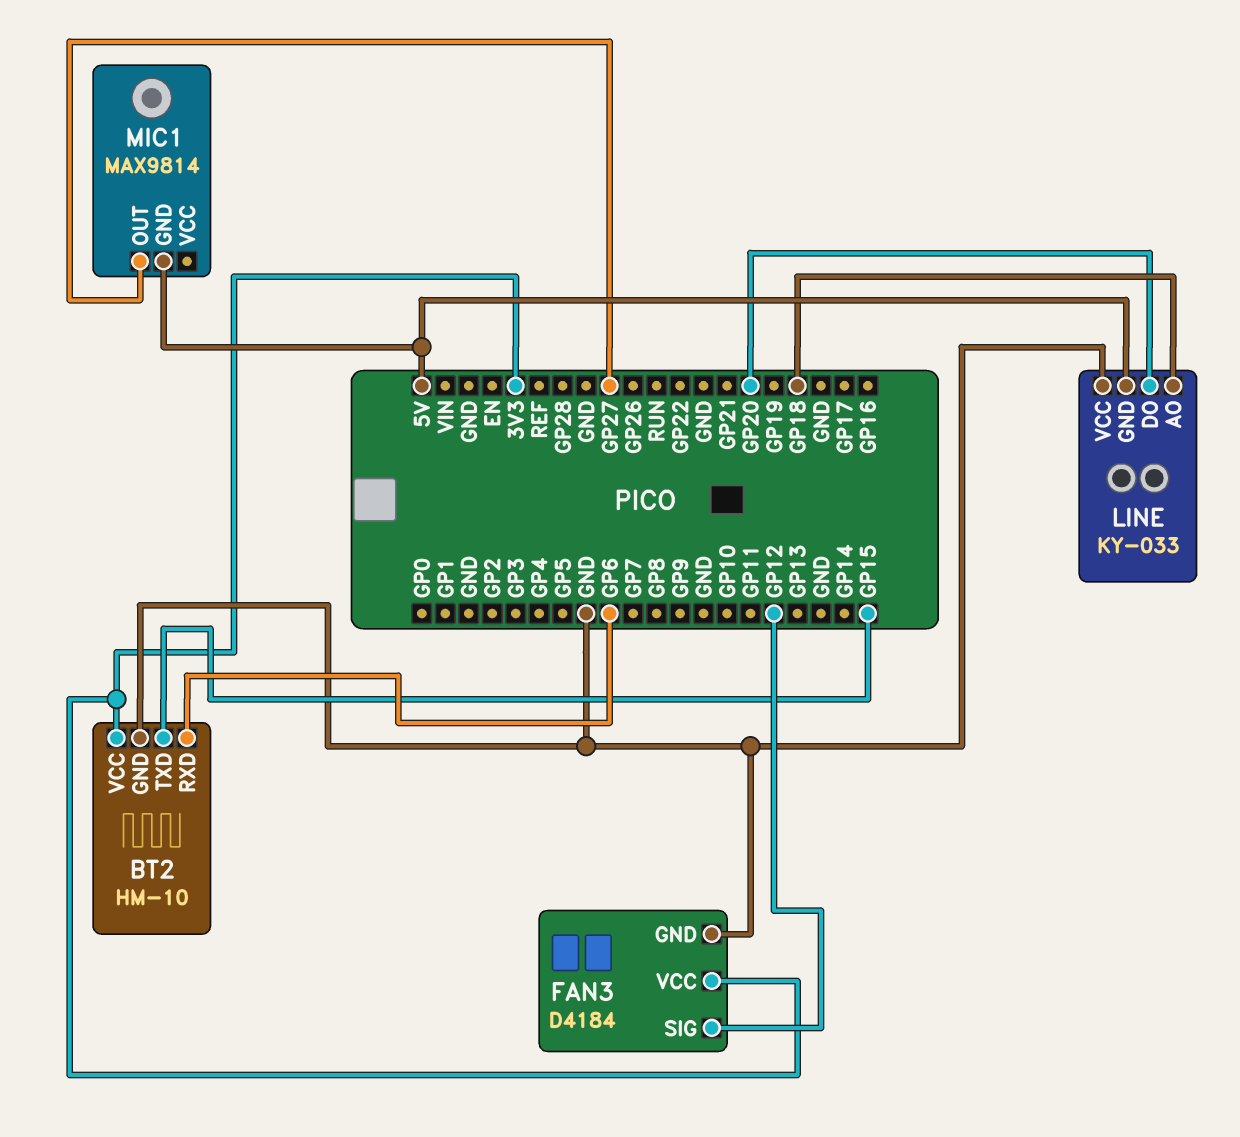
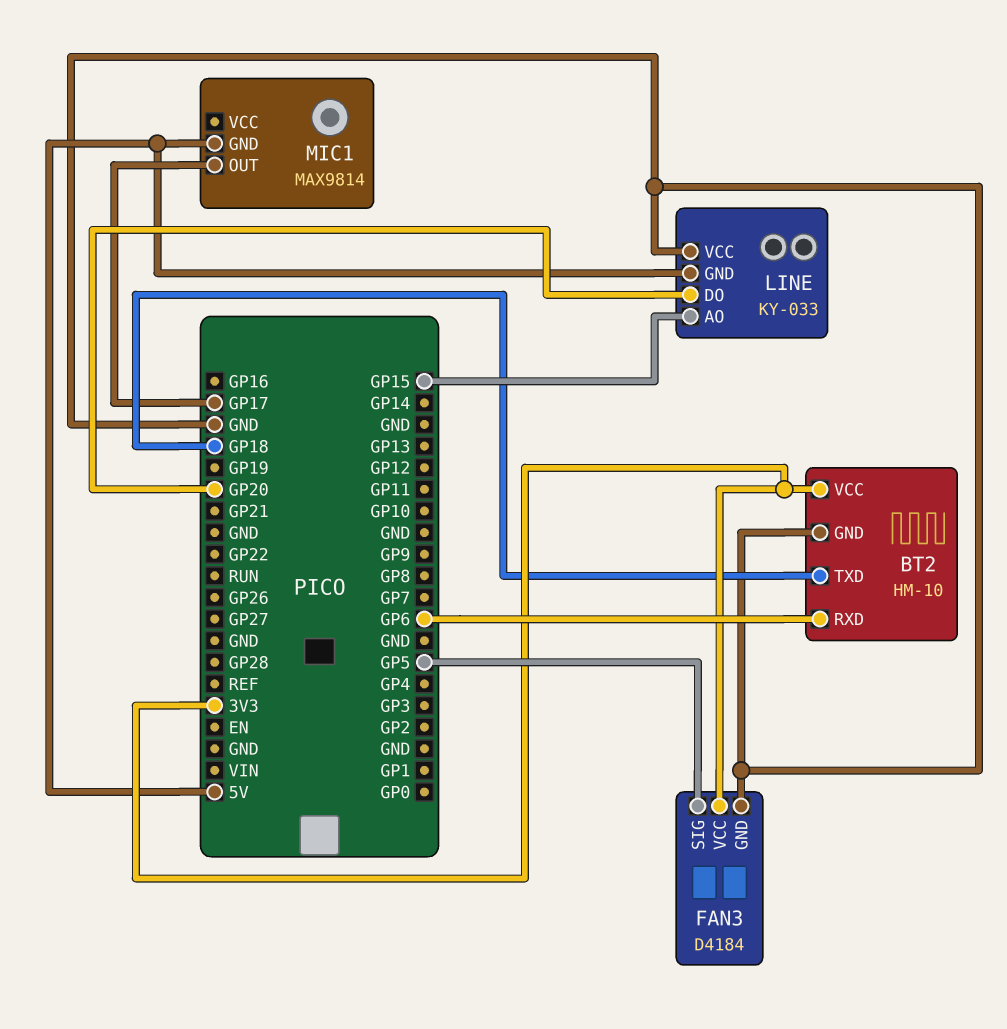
BT2 pin TXD: GP15 -> GP18
FAN3 pin SIG: GP12 -> GP5
LINE pin AO: GP18 -> GP15
MIC1 pin OUT: GP27 -> GP17

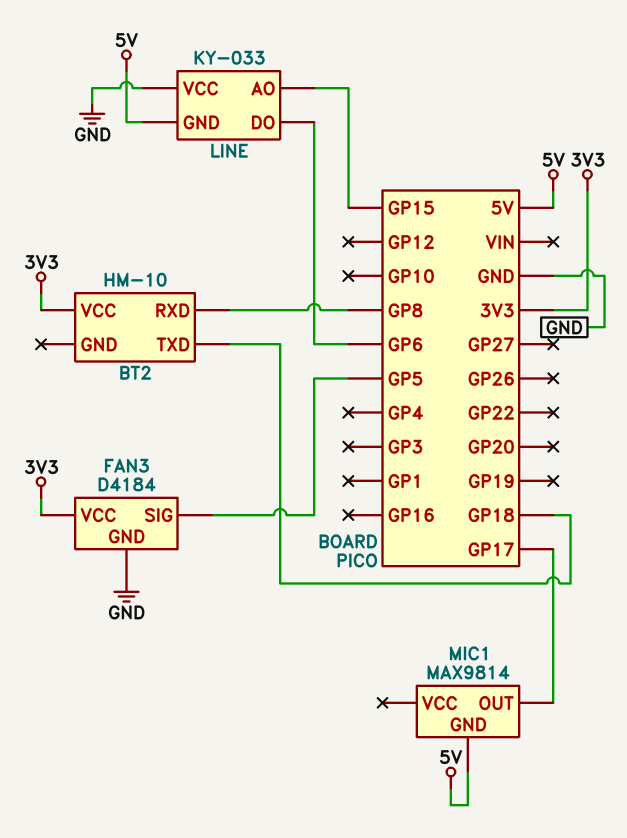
BT2 pin GND: GND -> none
BT2 pin RXD: GP6 -> GP8
LINE pin DO: GP20 -> GP6

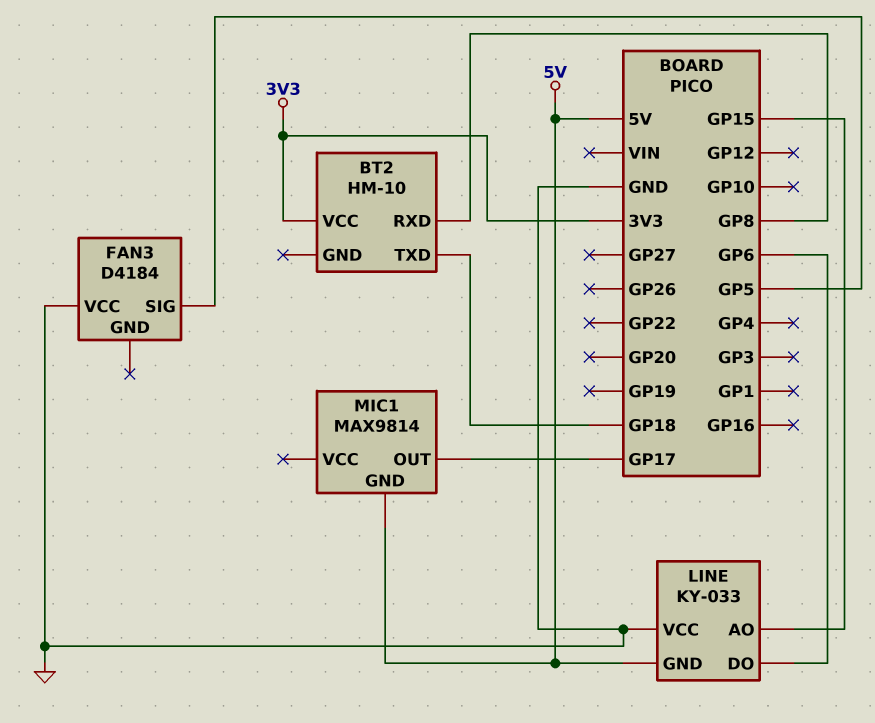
FAN3 pin GND: GND -> none
FAN3 pin VCC: 3V3 -> GND

